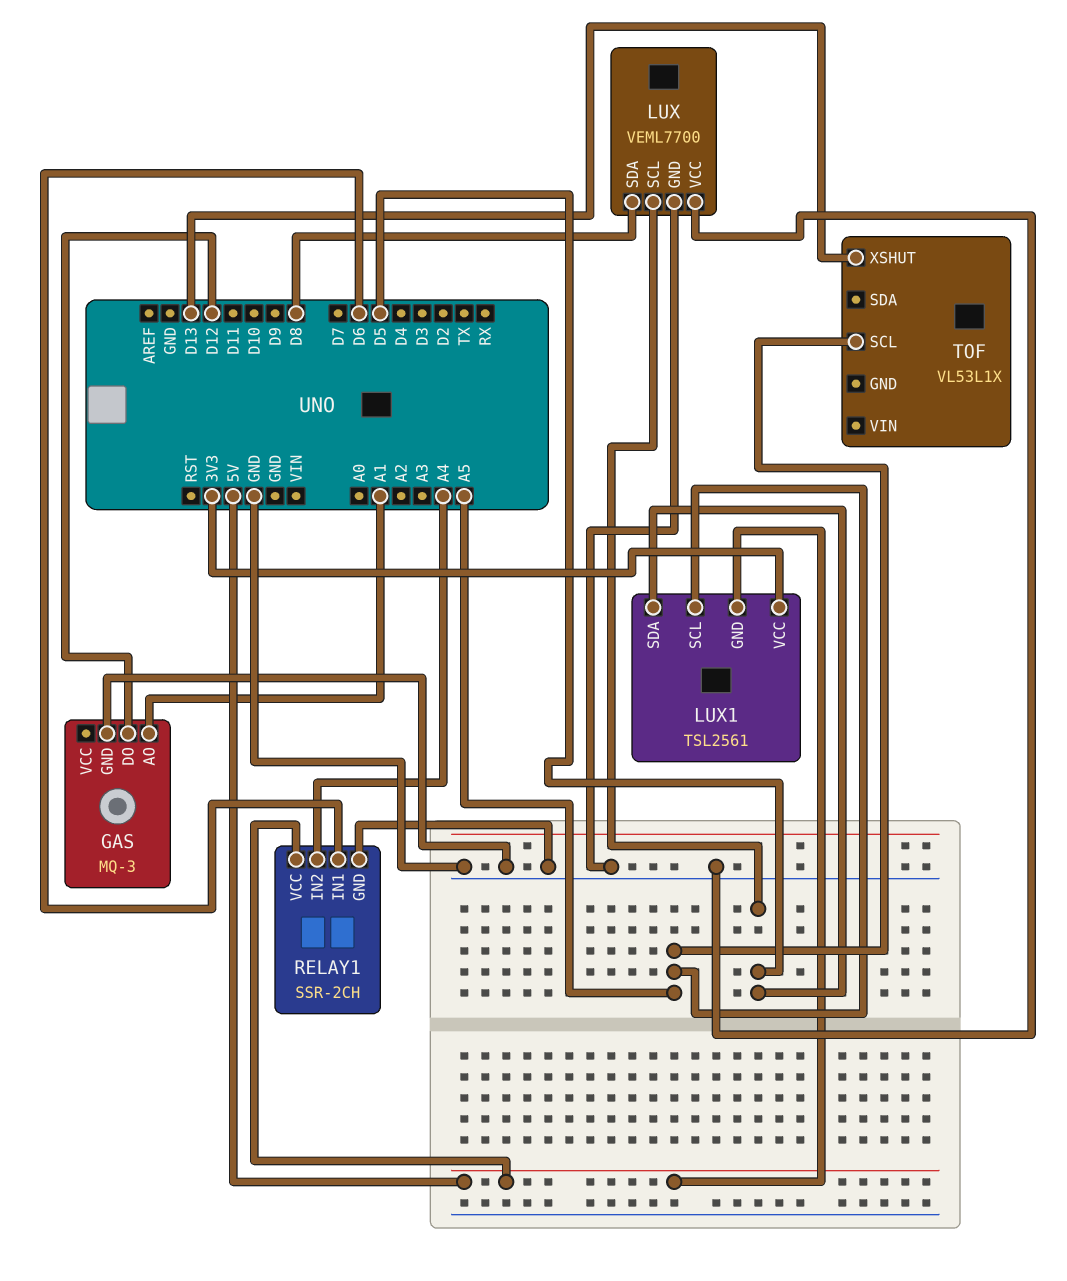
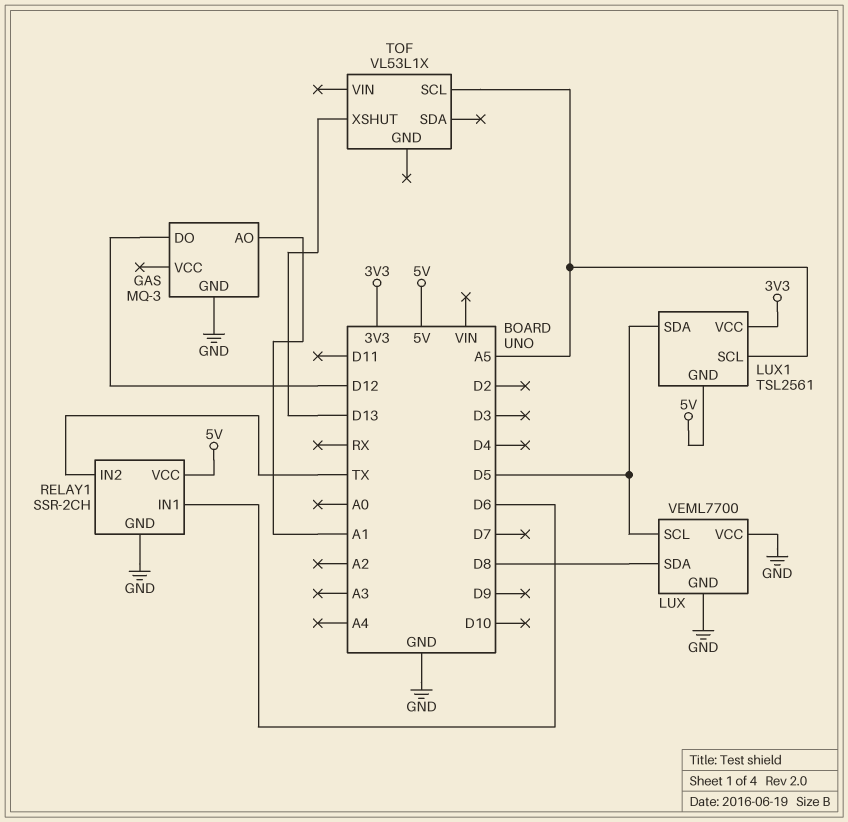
RELAY1 pin IN2: A4 -> TX

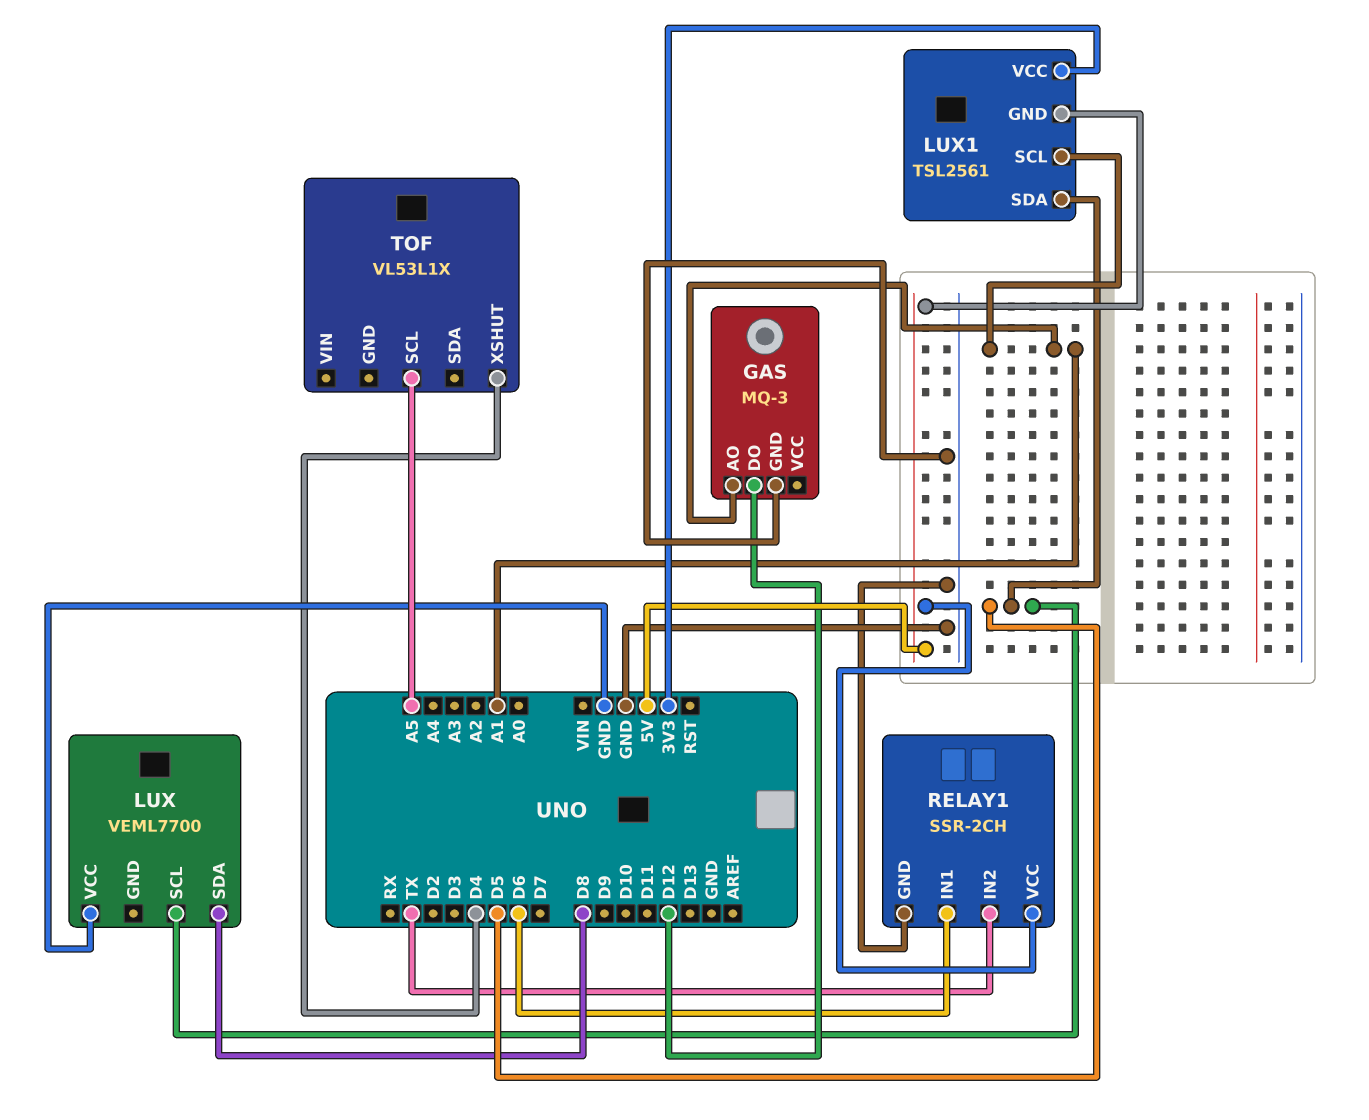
LUX pin GND: GND -> none
LUX1 pin SCL: A5 -> A1
TOF pin XSHUT: D13 -> D4

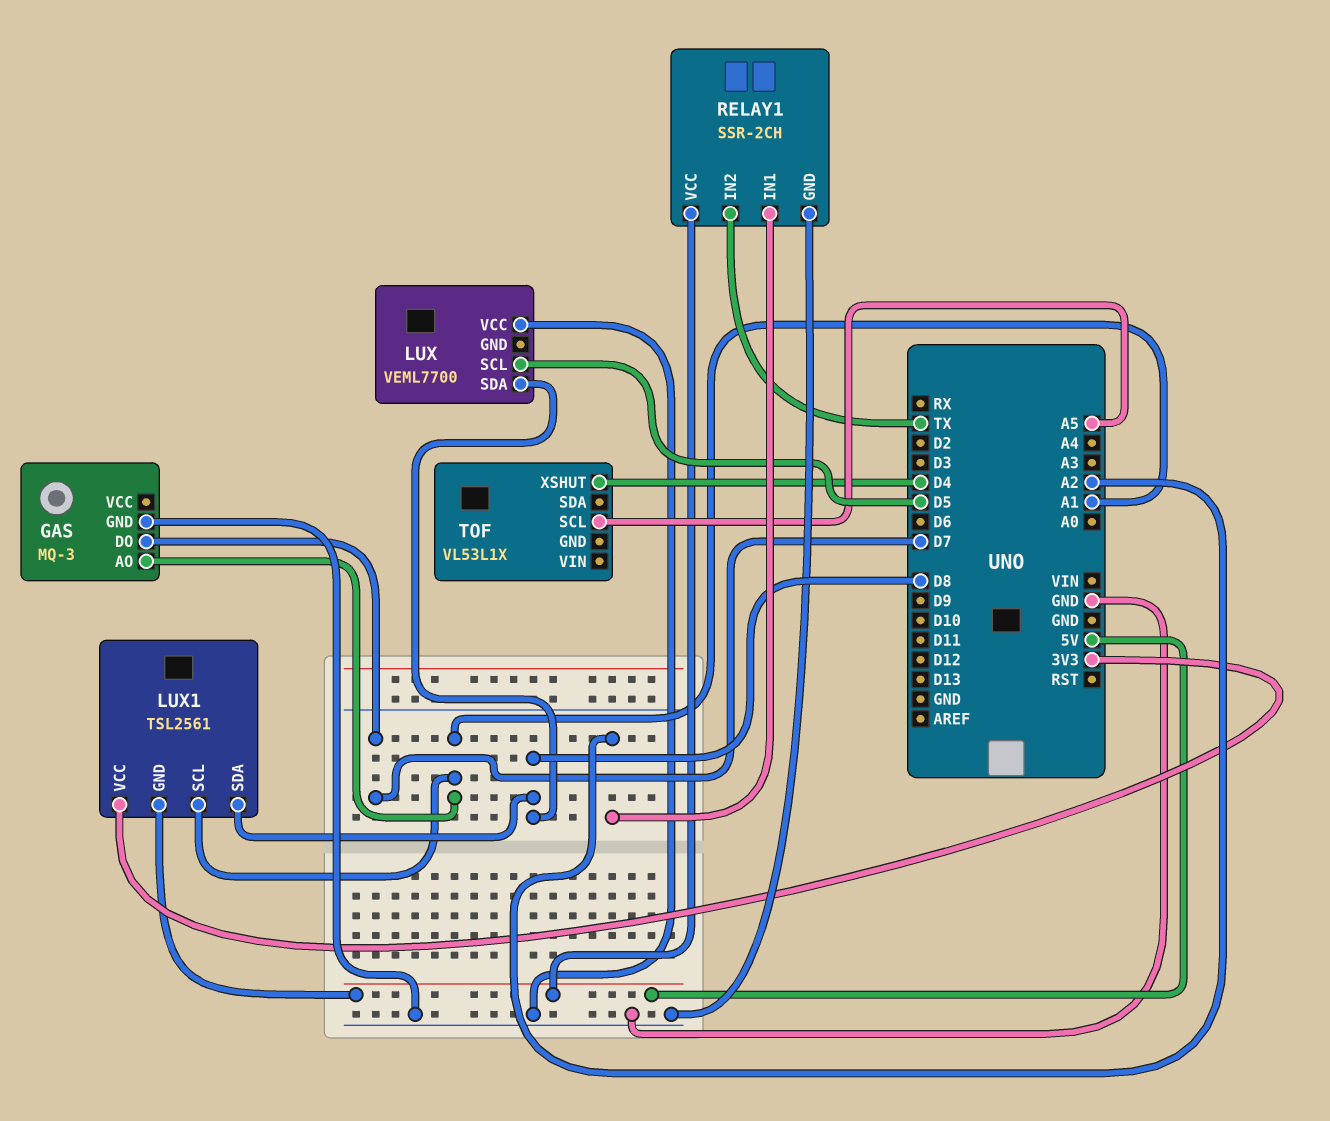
GAS pin DO: D12 -> D7
LUX1 pin SDA: D5 -> D8
RELAY1 pin IN1: D6 -> A2

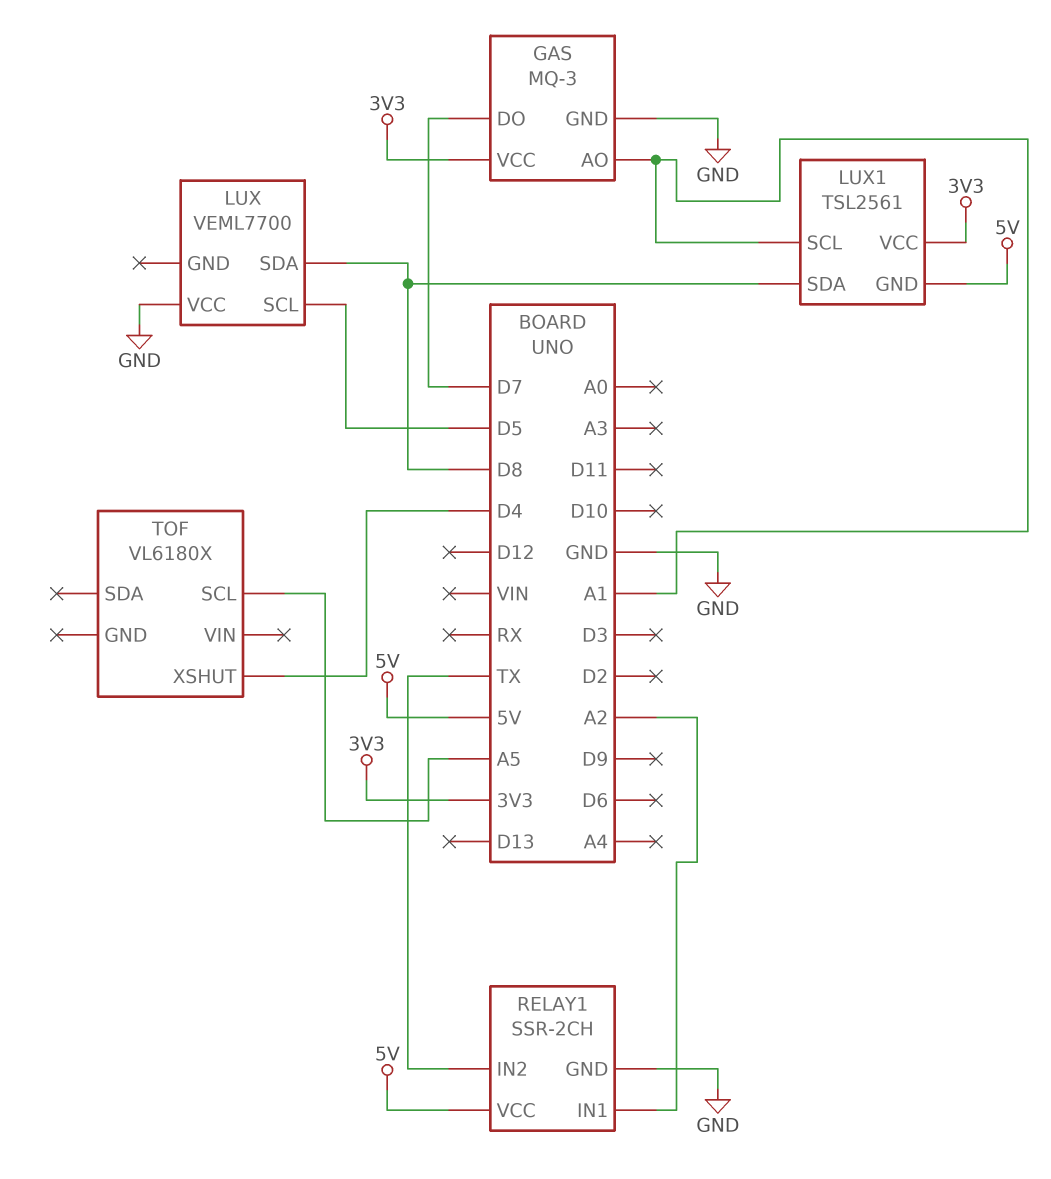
GAS pin VCC: none -> 3V3
TOF: VL53L1X -> VL6180X

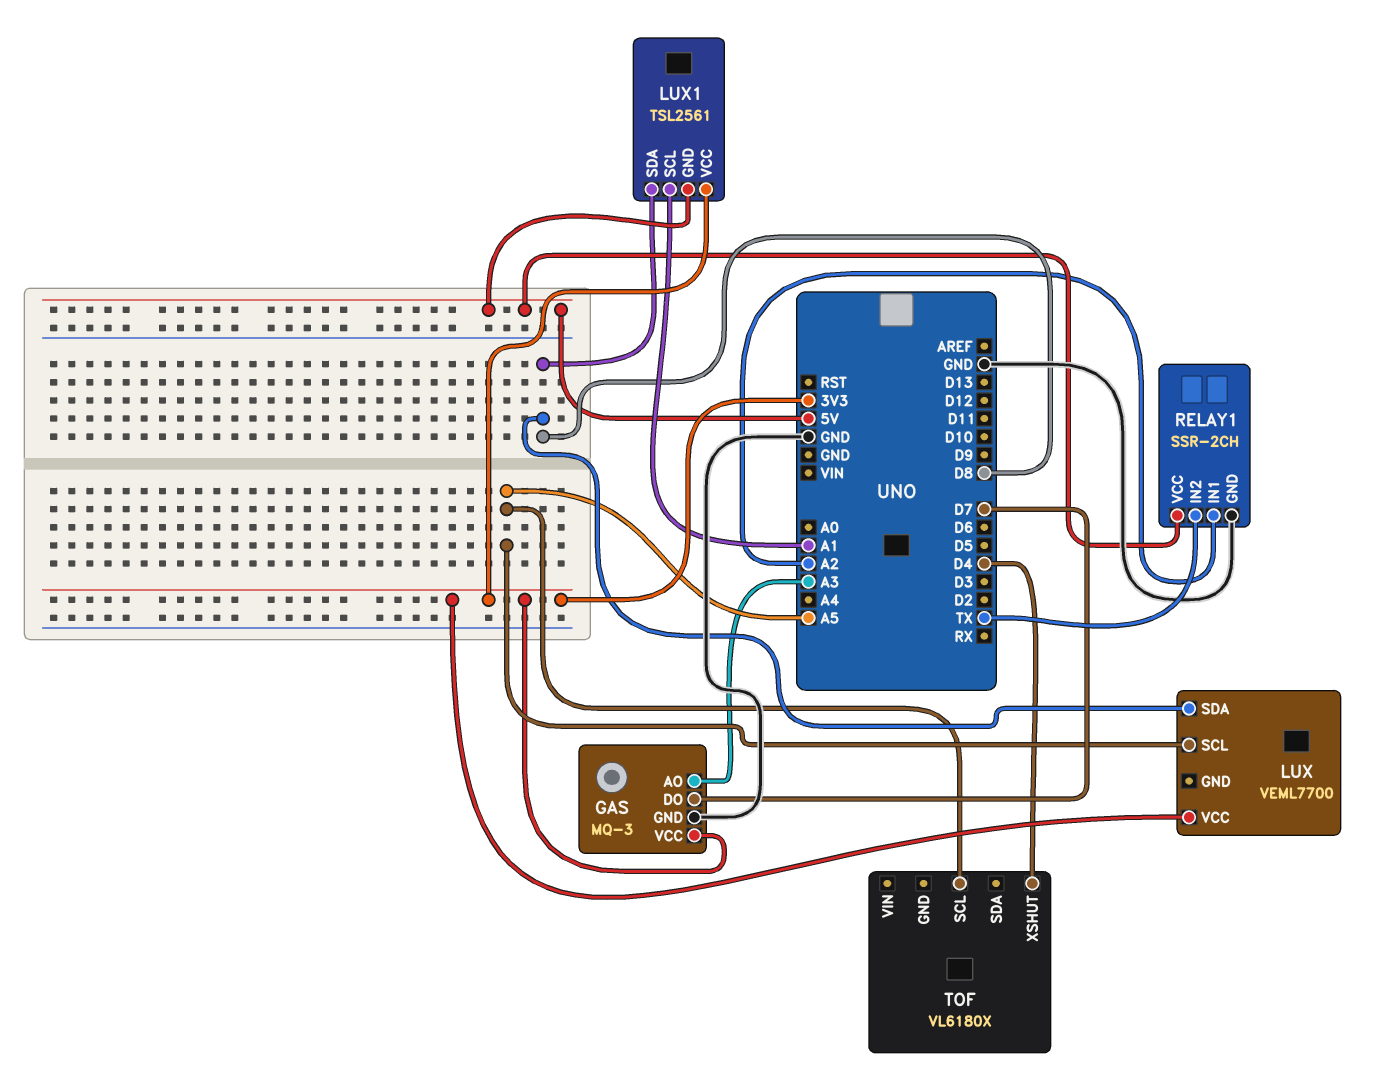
GAS pin AO: A1 -> A3
LUX pin SCL: D5 -> A5
LUX pin VCC: GND -> 3V3

